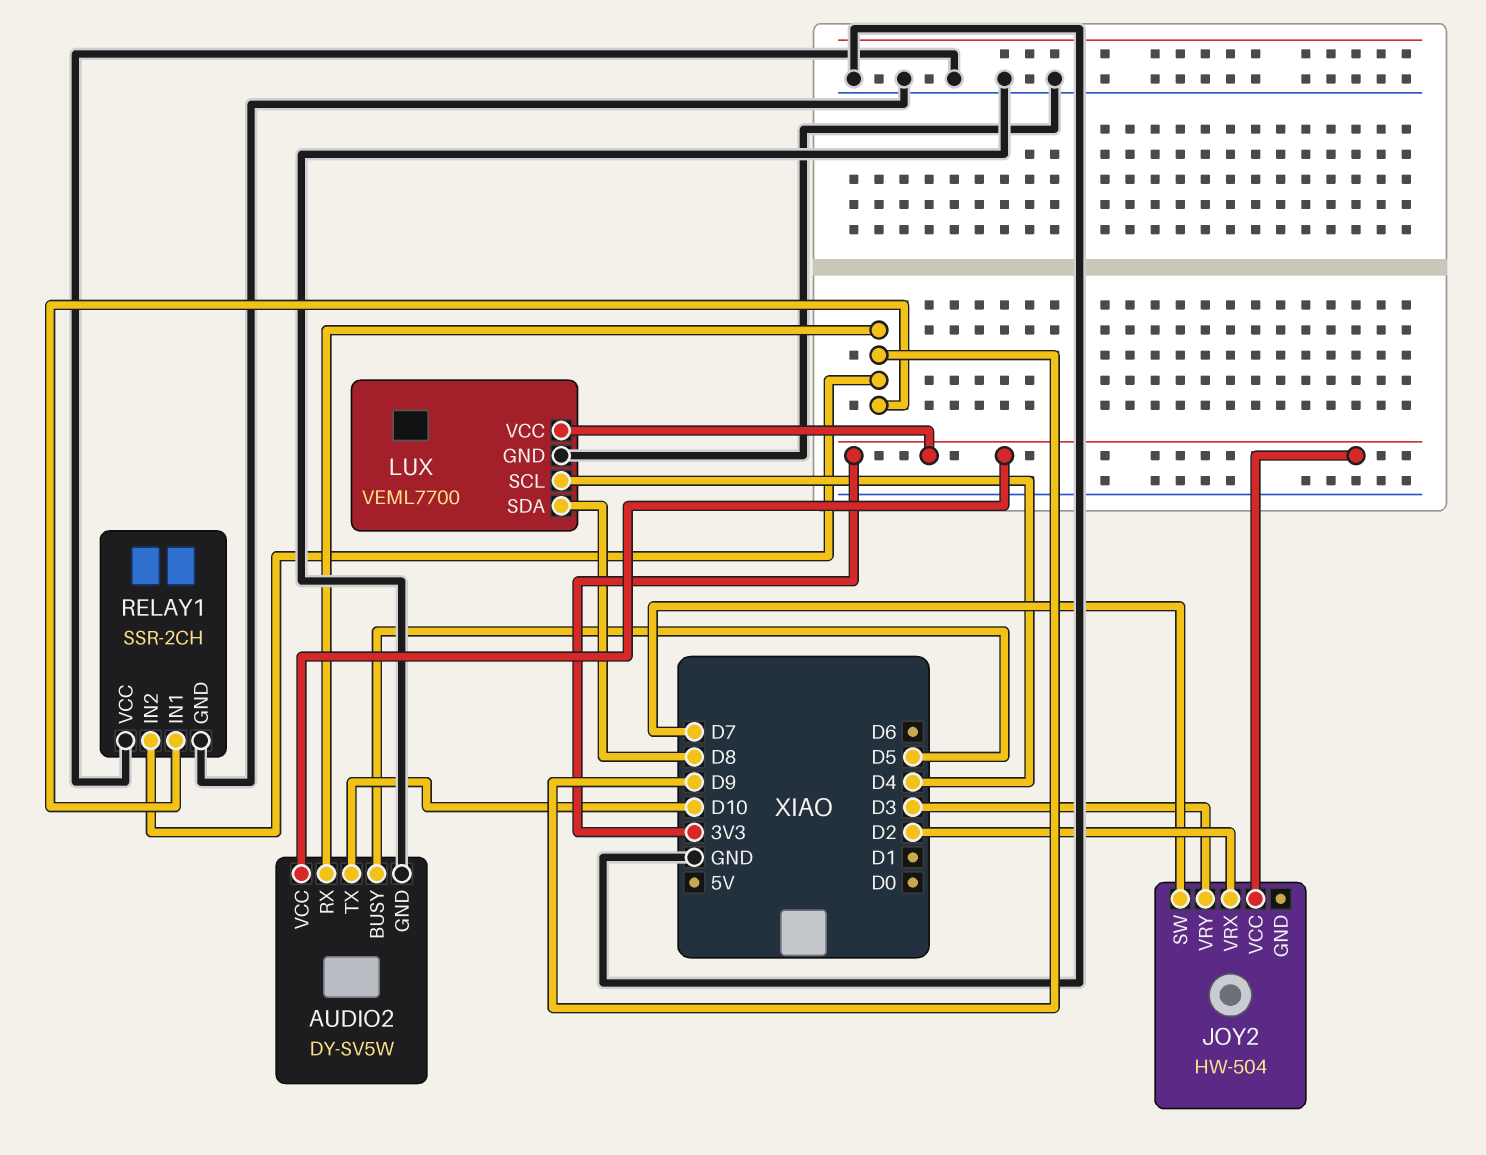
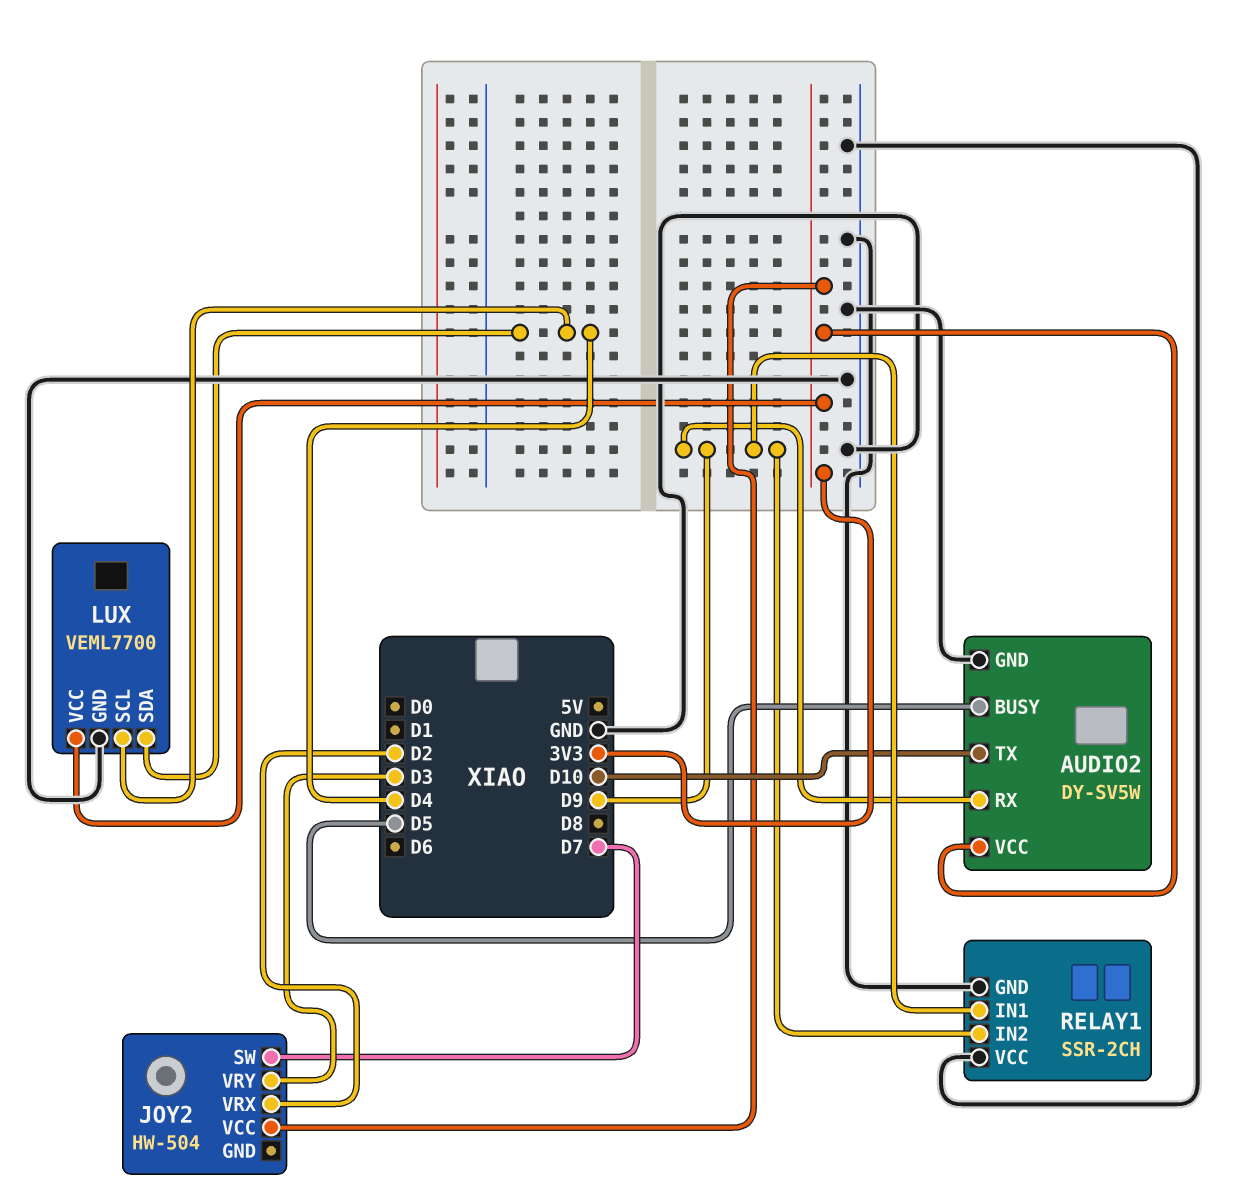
LUX pin SDA: D8 -> D4

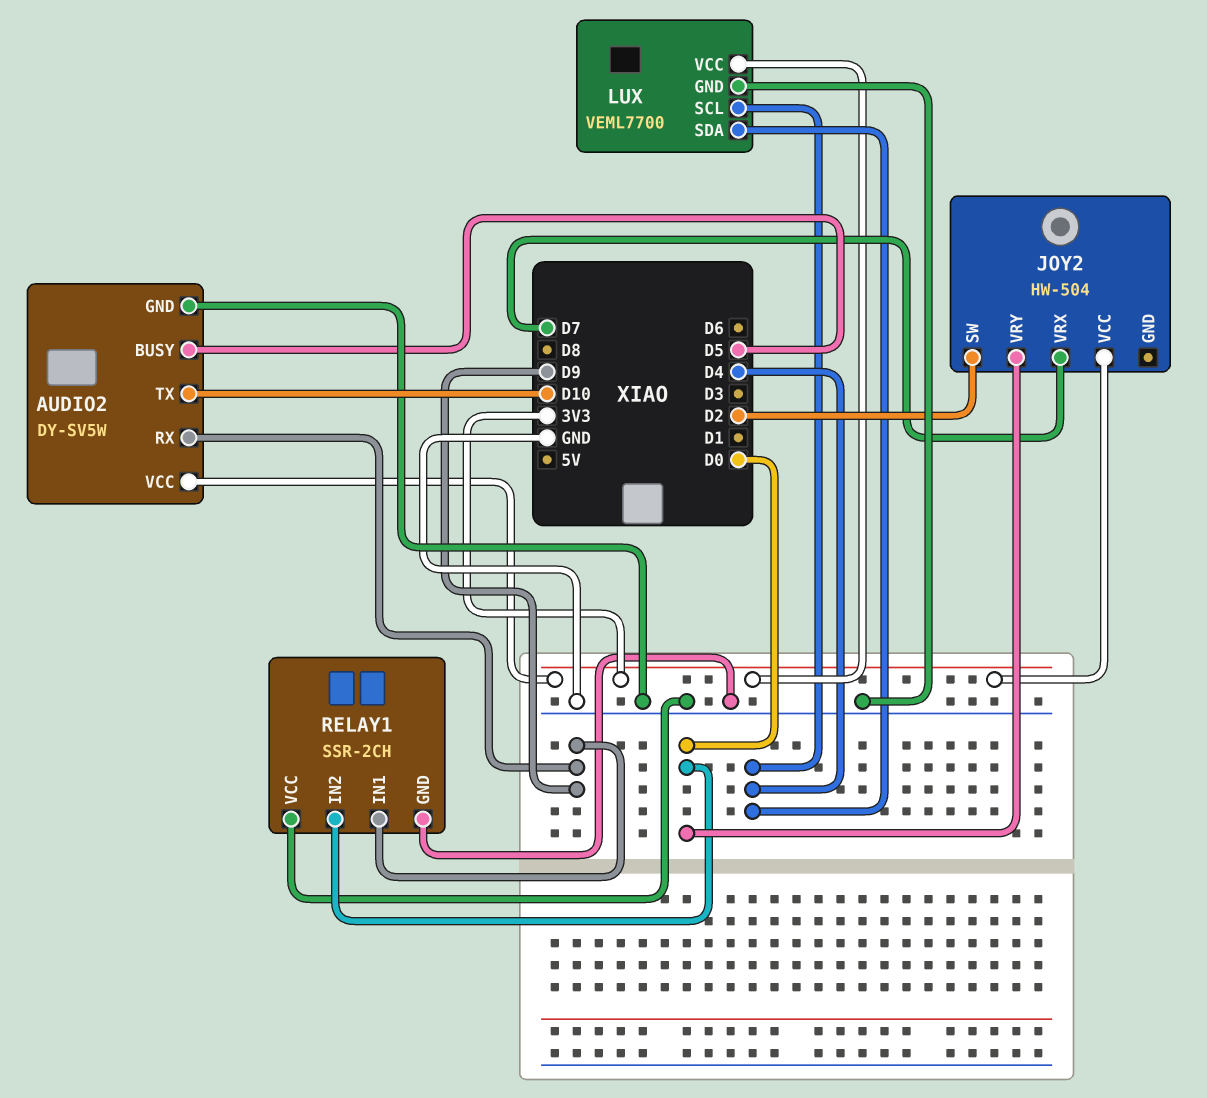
JOY2 pin SW: D7 -> D2
JOY2 pin VRX: D2 -> D7
JOY2 pin VRY: D3 -> D0
RELAY1 pin IN2: D9 -> D0

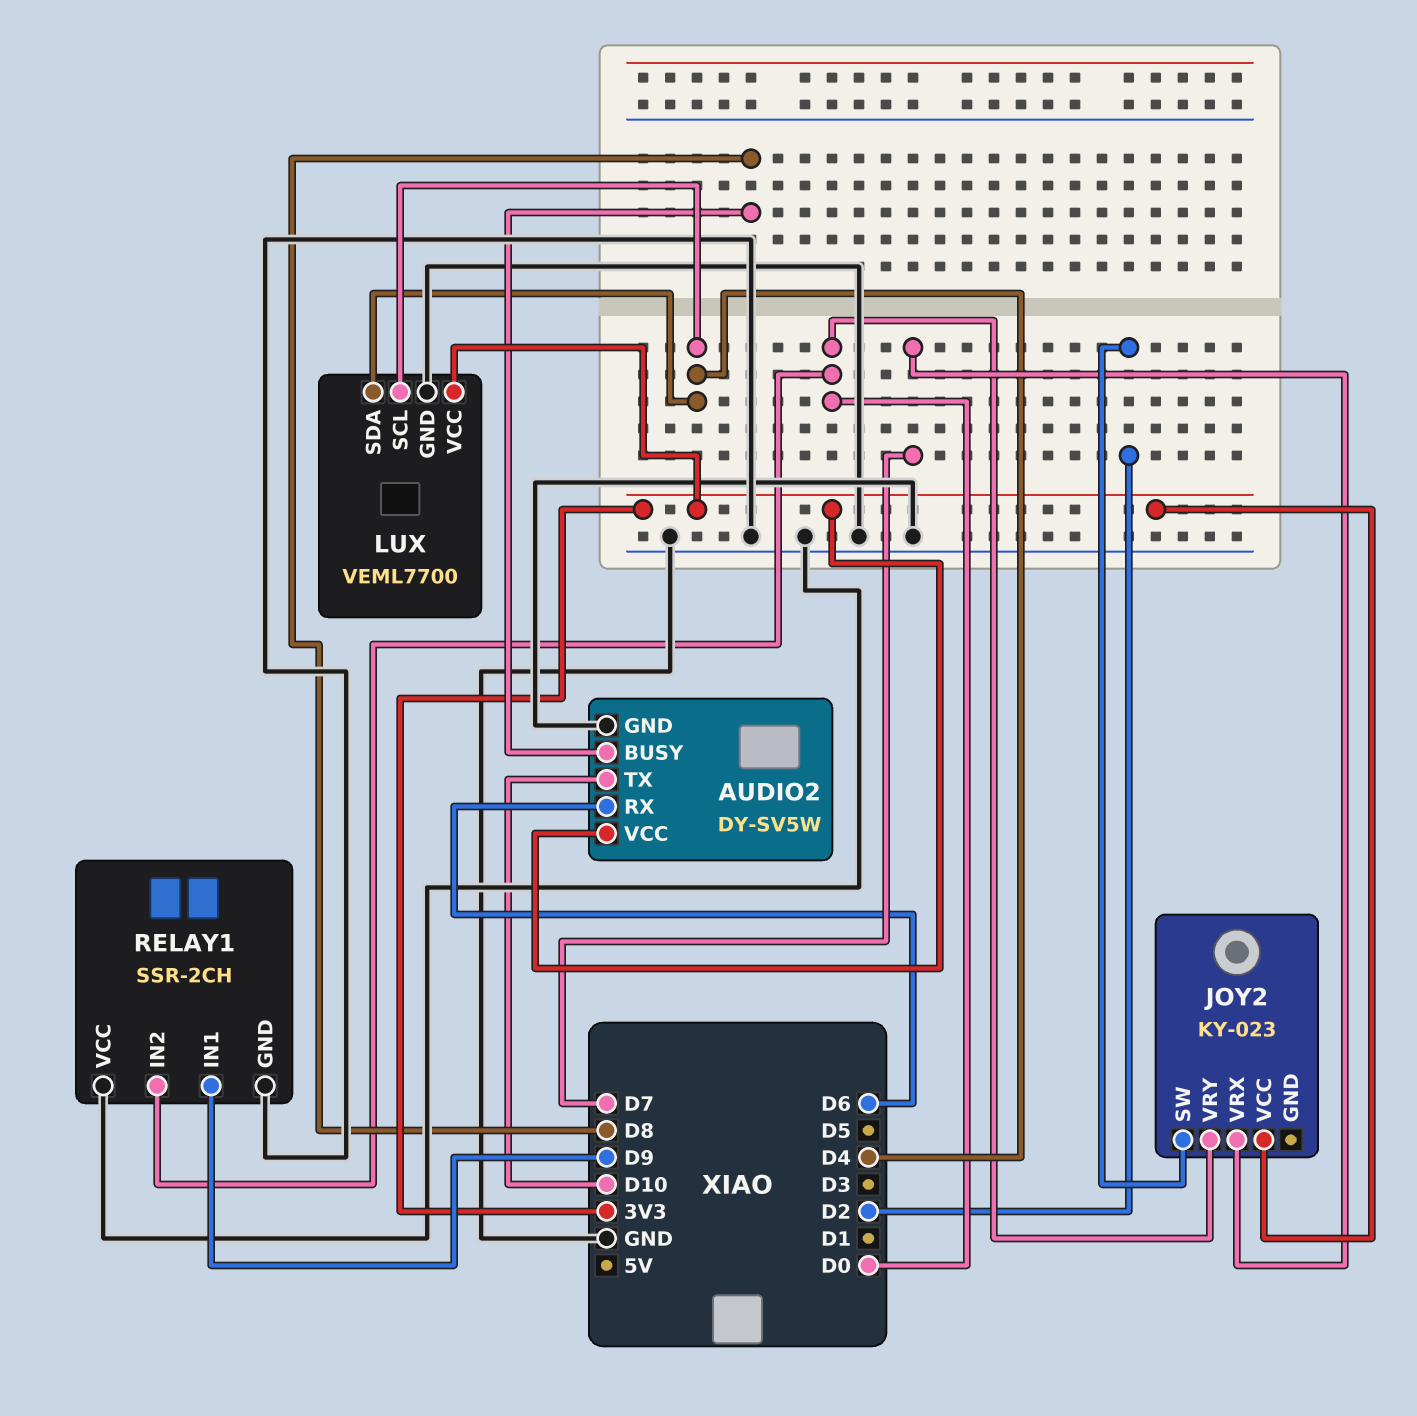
AUDIO2 pin BUSY: D5 -> D8
AUDIO2 pin RX: D9 -> D6
JOY2: HW-504 -> KY-023

